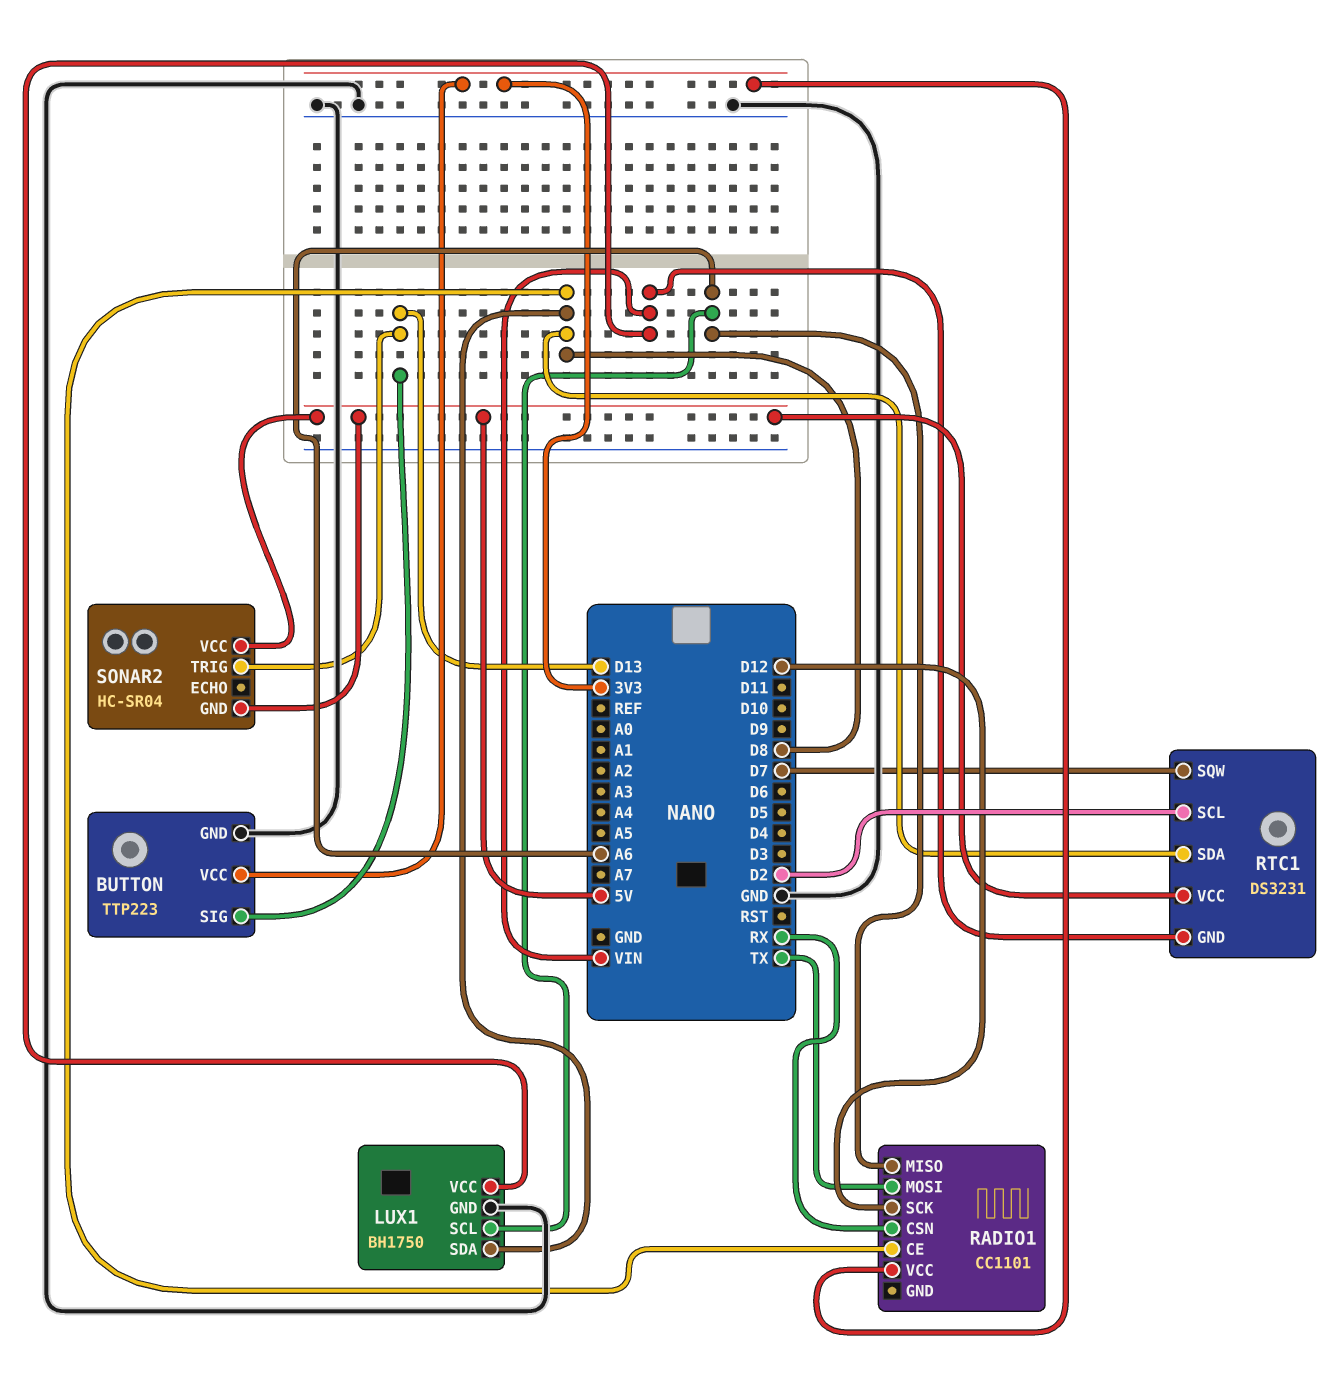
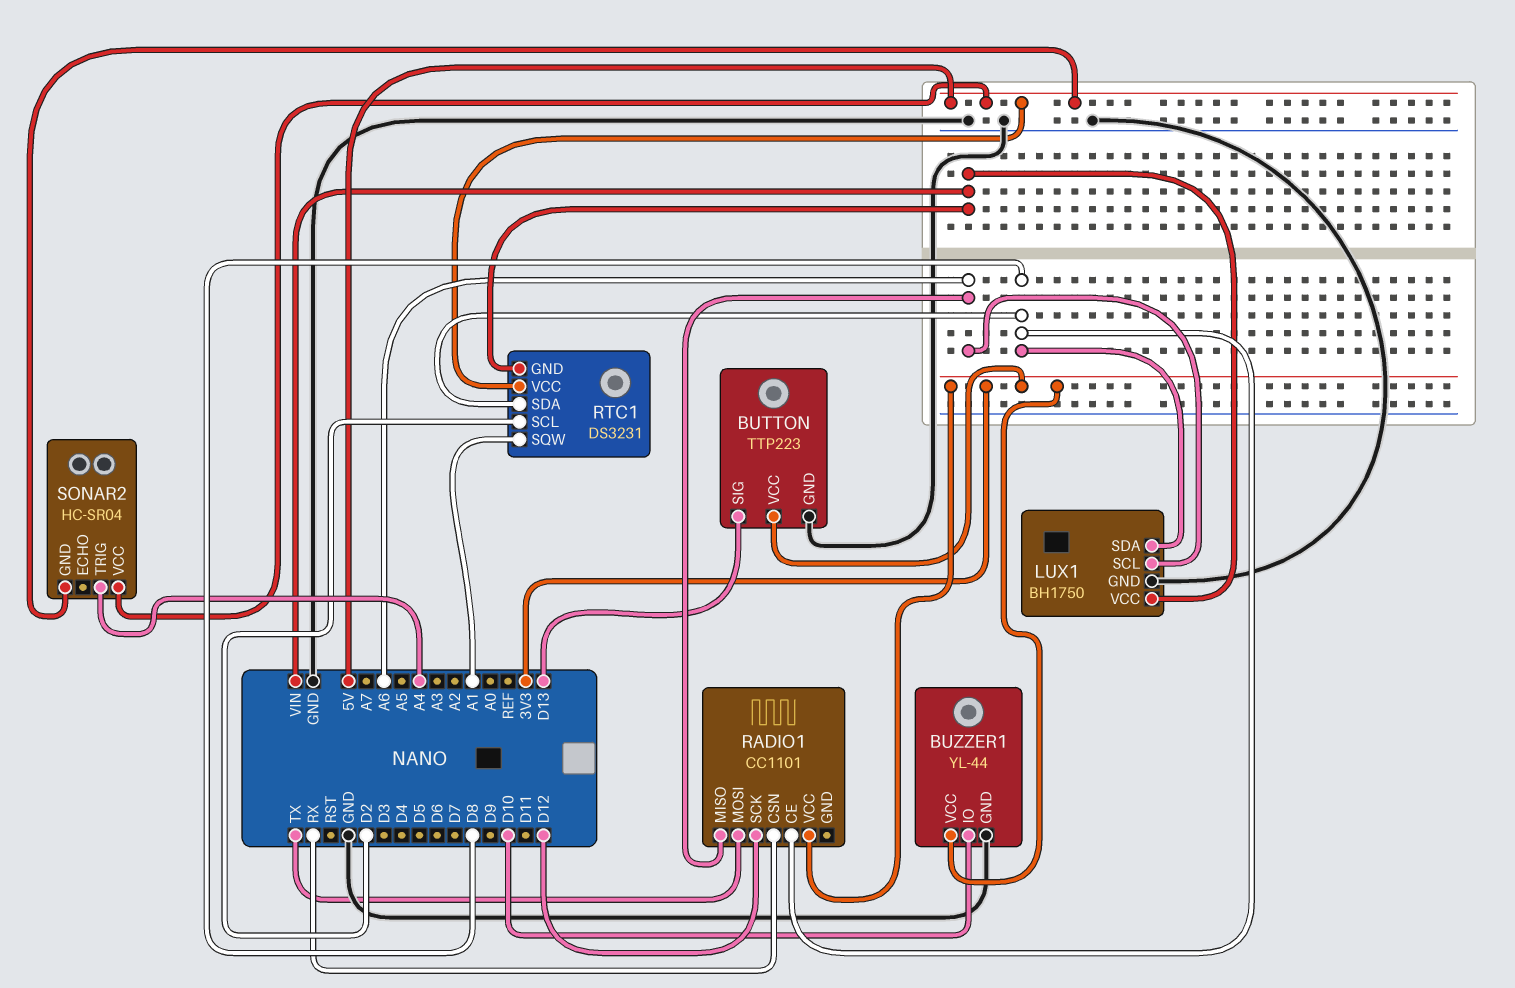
BUZZER1: none -> YL-44
BUZZER1 pin GND: none -> GND
BUZZER1 pin IO: none -> D10
BUZZER1 pin VCC: none -> 3V3
RTC1 pin SQW: D7 -> A1
SONAR2 pin TRIG: D13 -> A4

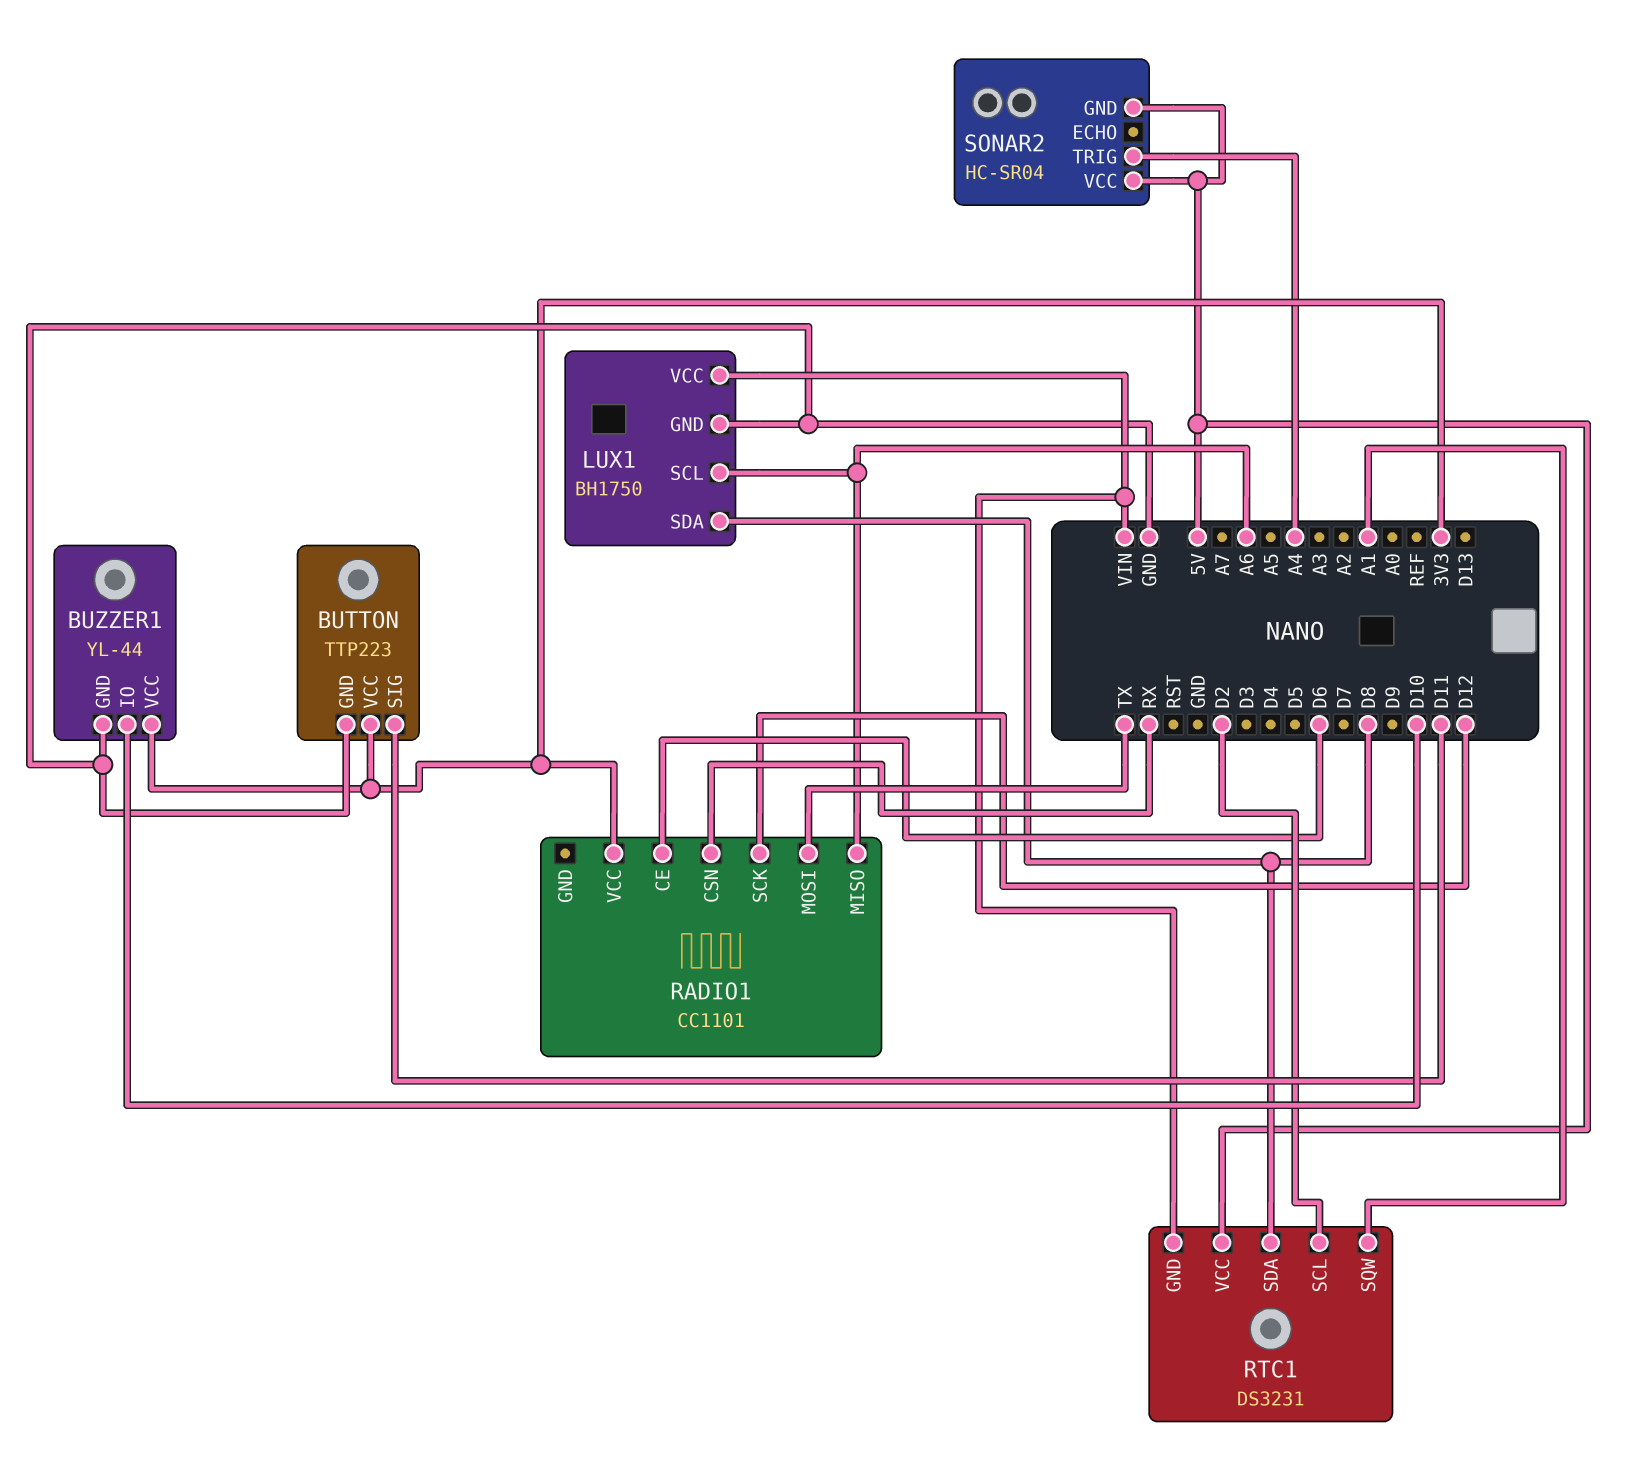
BUTTON pin SIG: D13 -> D11
RADIO1 pin CE: D8 -> D6

